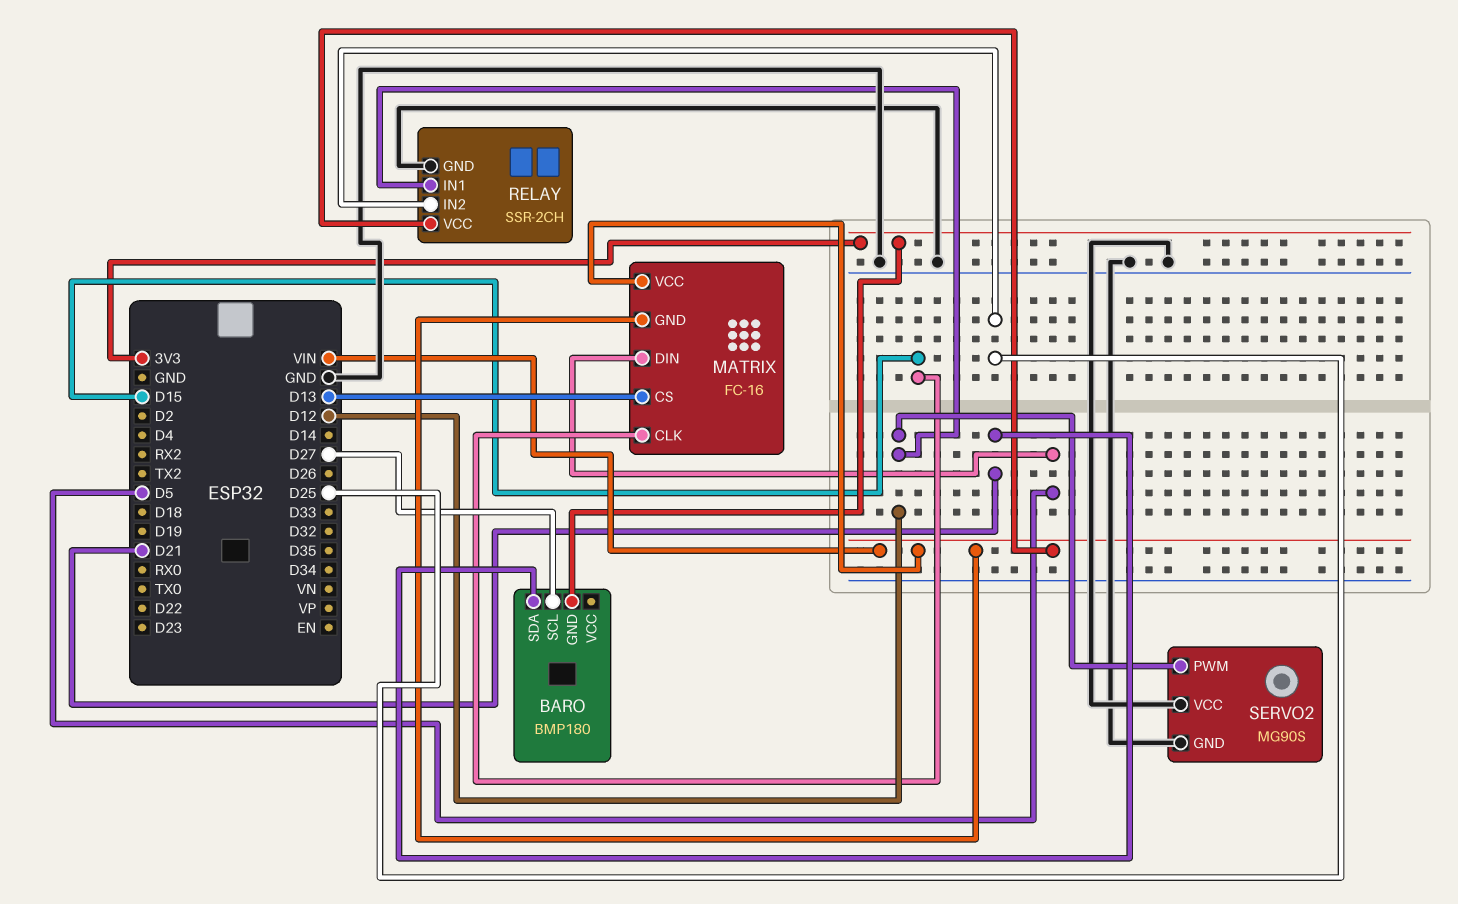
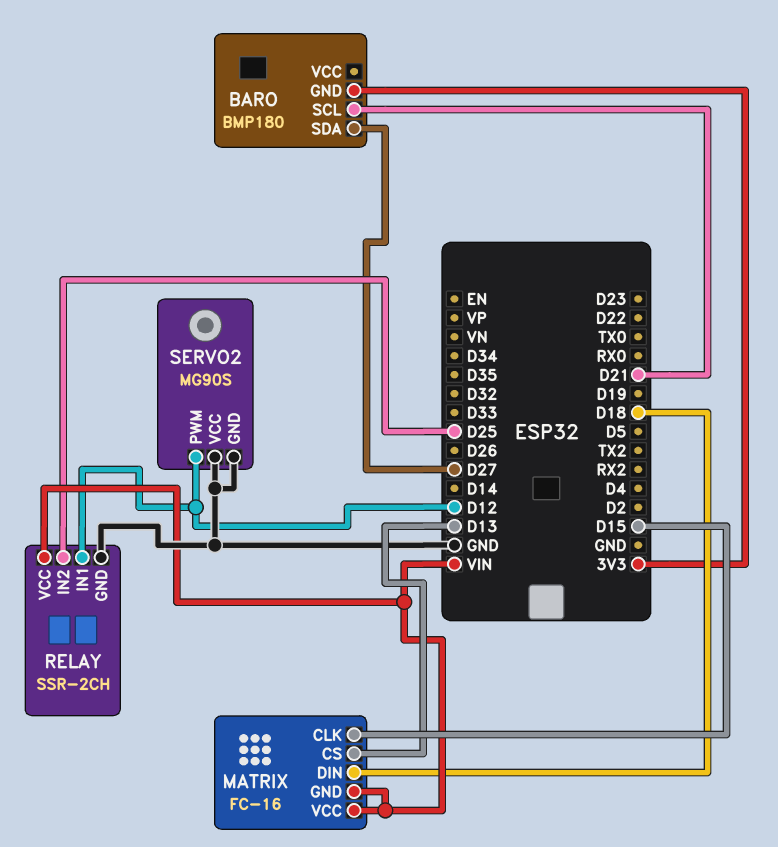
BARO pin SCL: D27 -> D21
BARO pin SDA: D21 -> D27
MATRIX pin DIN: D5 -> D18

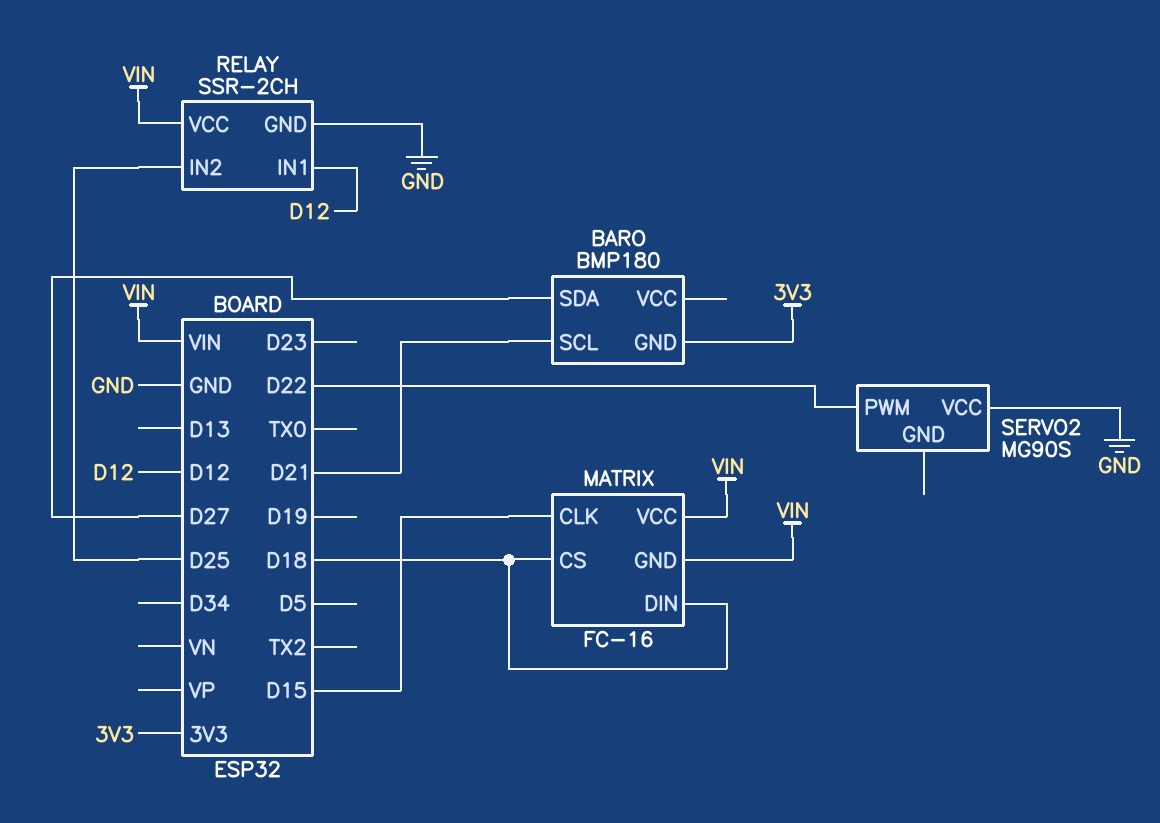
MATRIX pin CS: D13 -> D18
SERVO2 pin GND: GND -> none
SERVO2 pin PWM: D12 -> D22

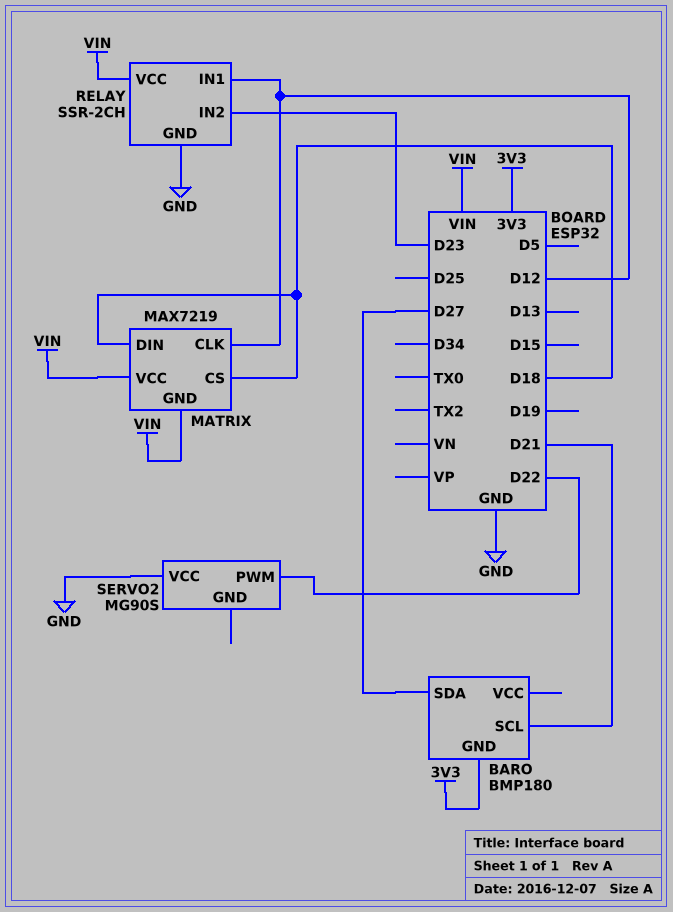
MATRIX: FC-16 -> MAX7219
MATRIX pin CLK: D15 -> D12
RELAY pin IN2: D25 -> D23

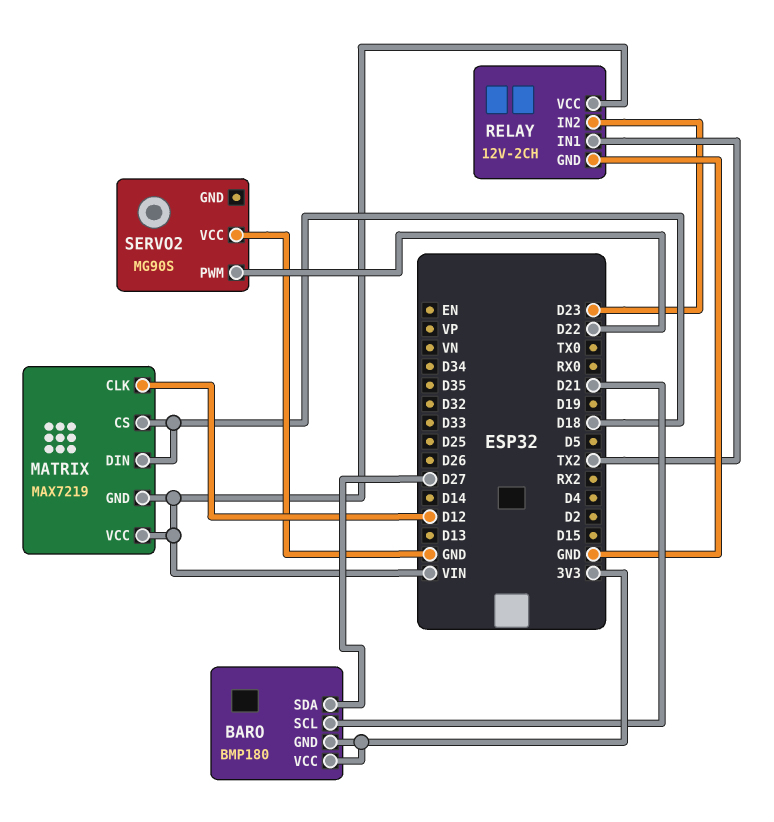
BARO pin VCC: none -> 3V3
RELAY: SSR-2CH -> 12V-2CH
RELAY pin IN1: D12 -> TX2

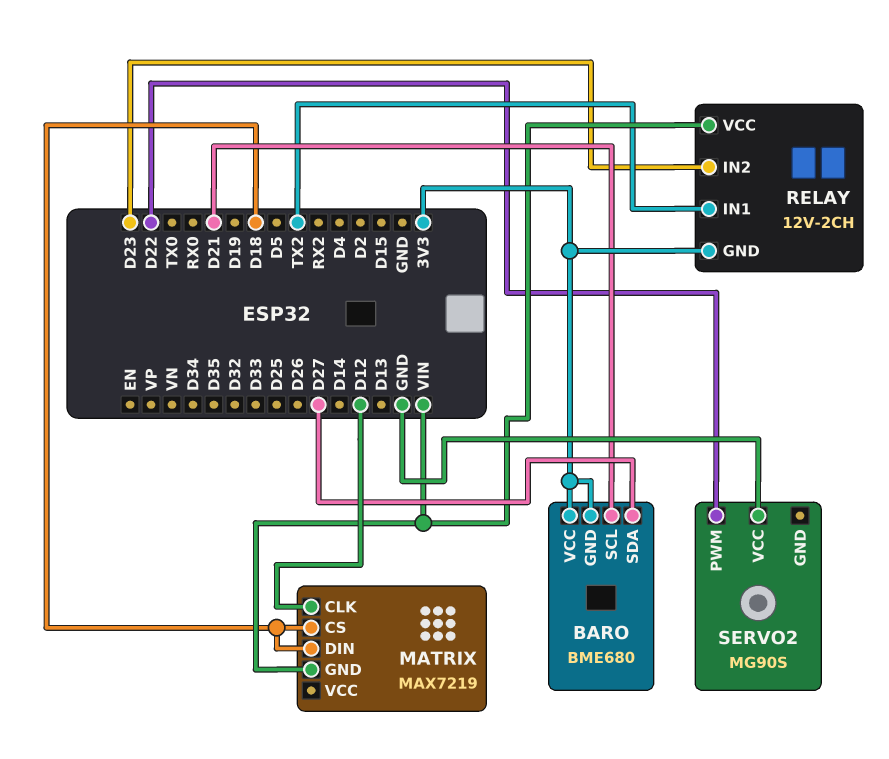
BARO: BMP180 -> BME680
MATRIX pin VCC: VIN -> none
RELAY pin GND: GND -> 3V3

